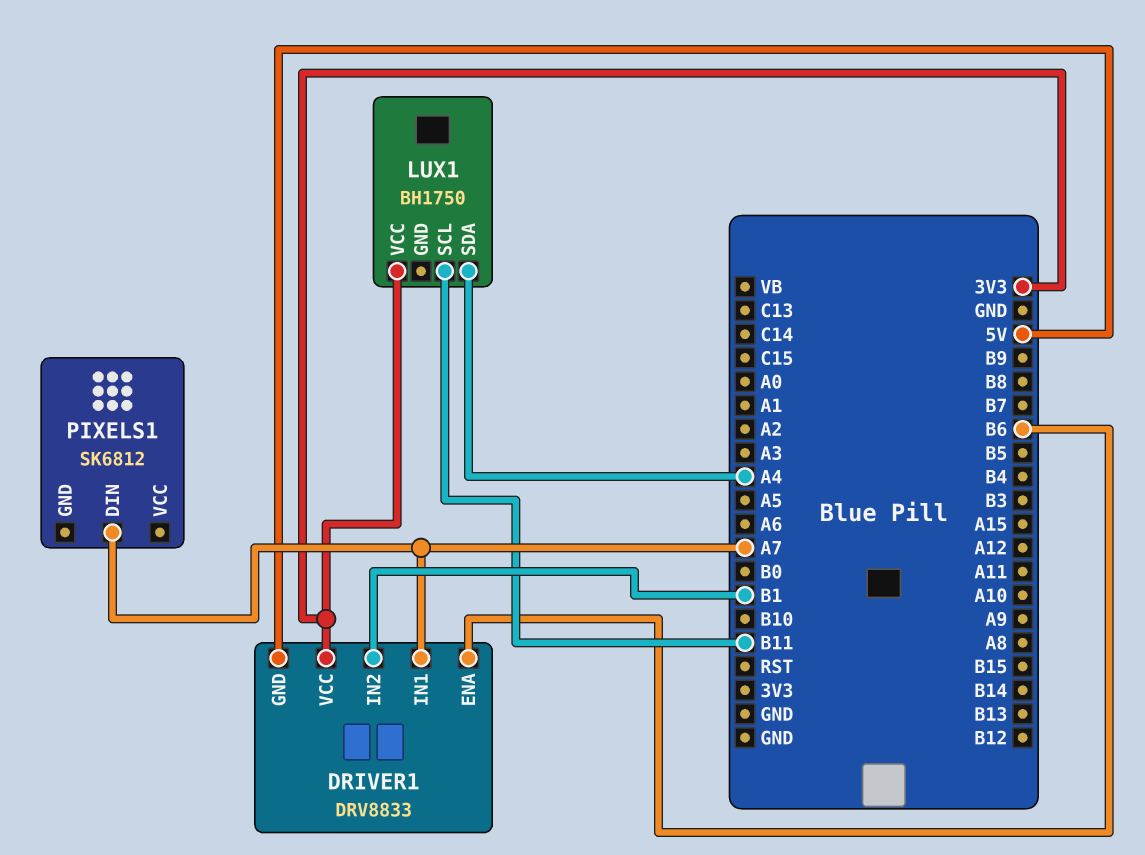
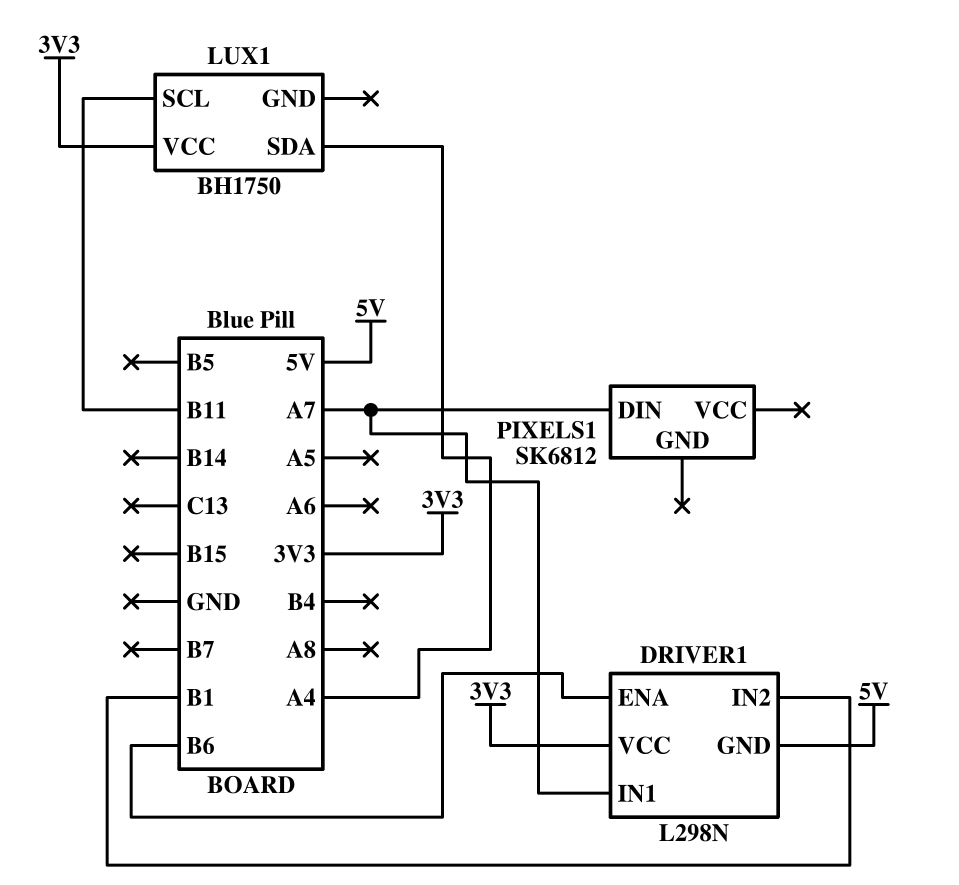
DRIVER1: DRV8833 -> L298N

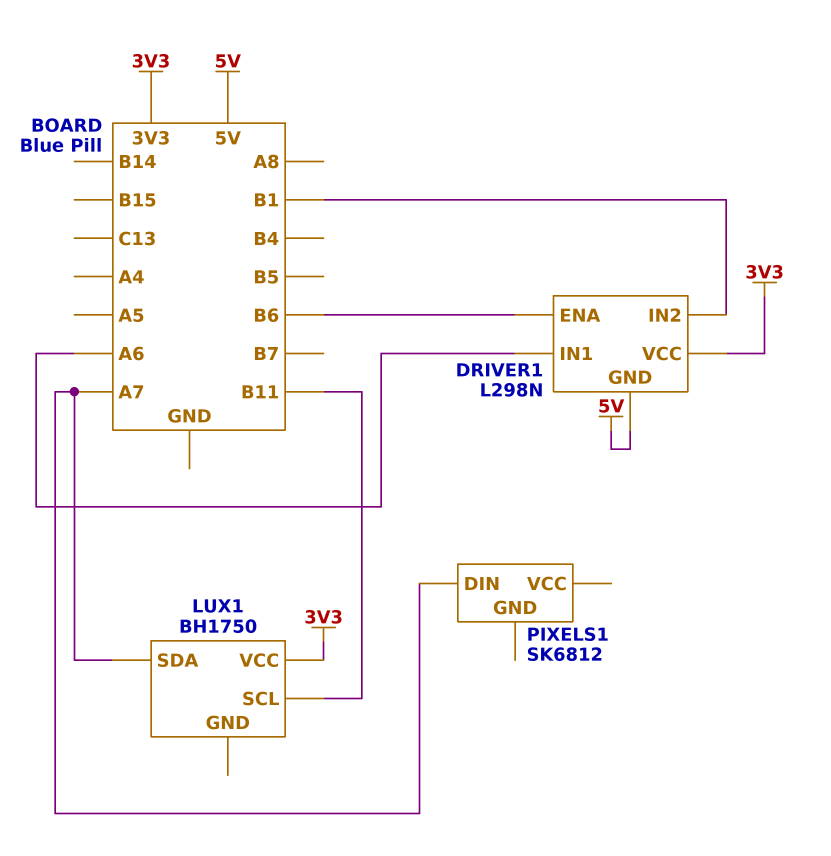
DRIVER1 pin IN1: A7 -> A6
LUX1 pin SDA: A4 -> A7

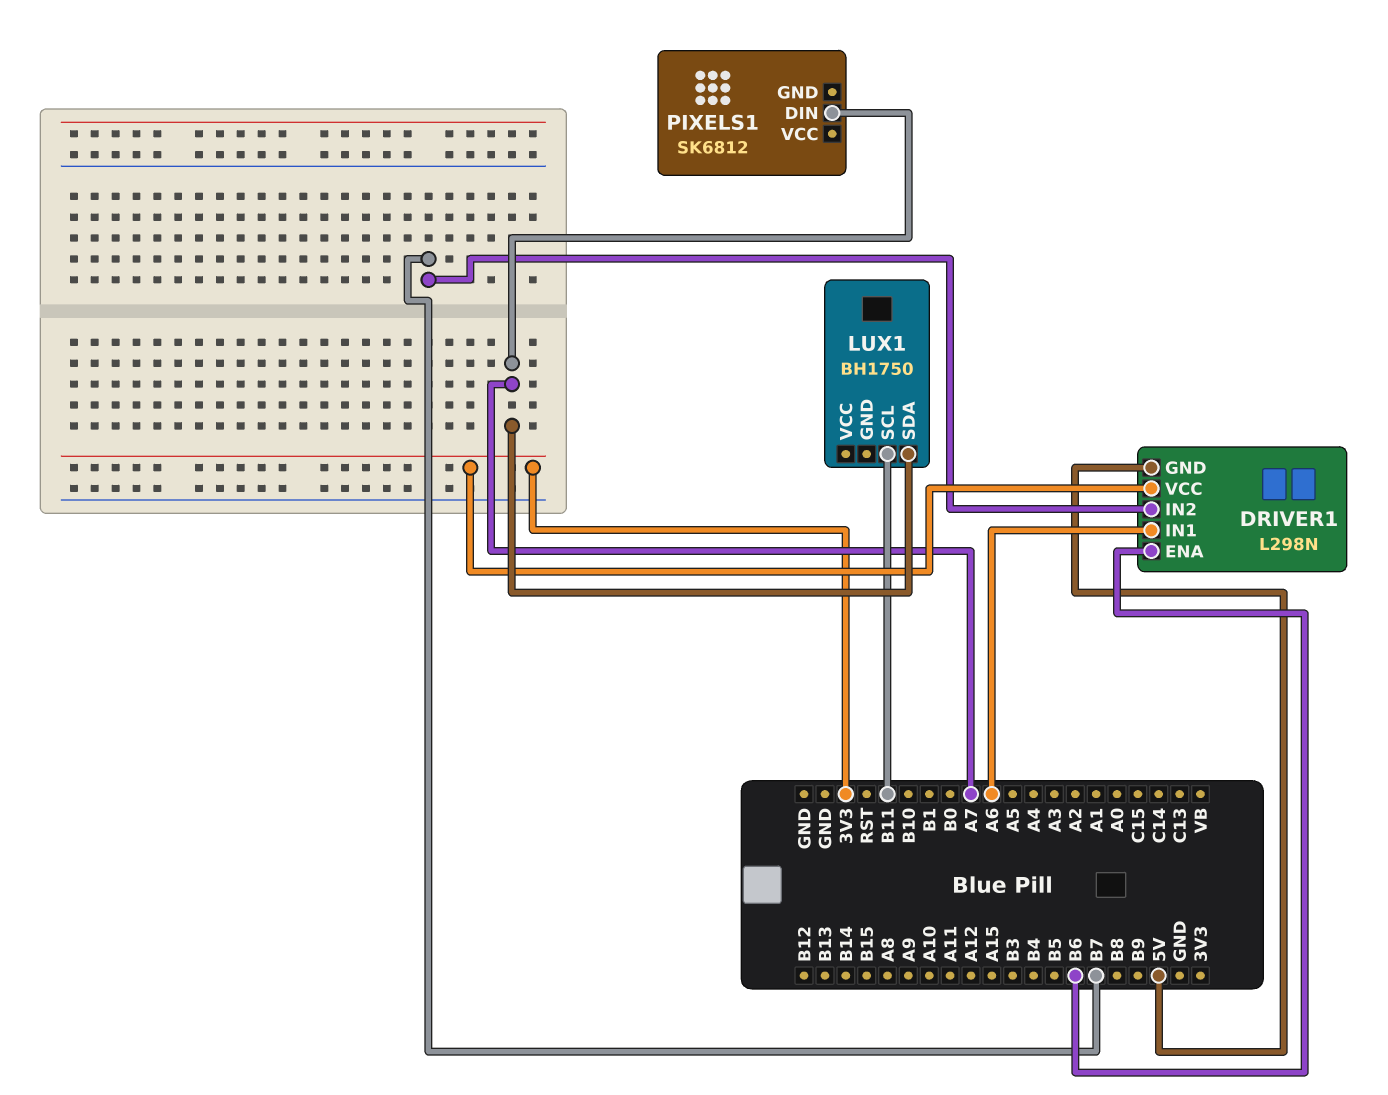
DRIVER1 pin IN2: B1 -> B7
LUX1 pin VCC: 3V3 -> none

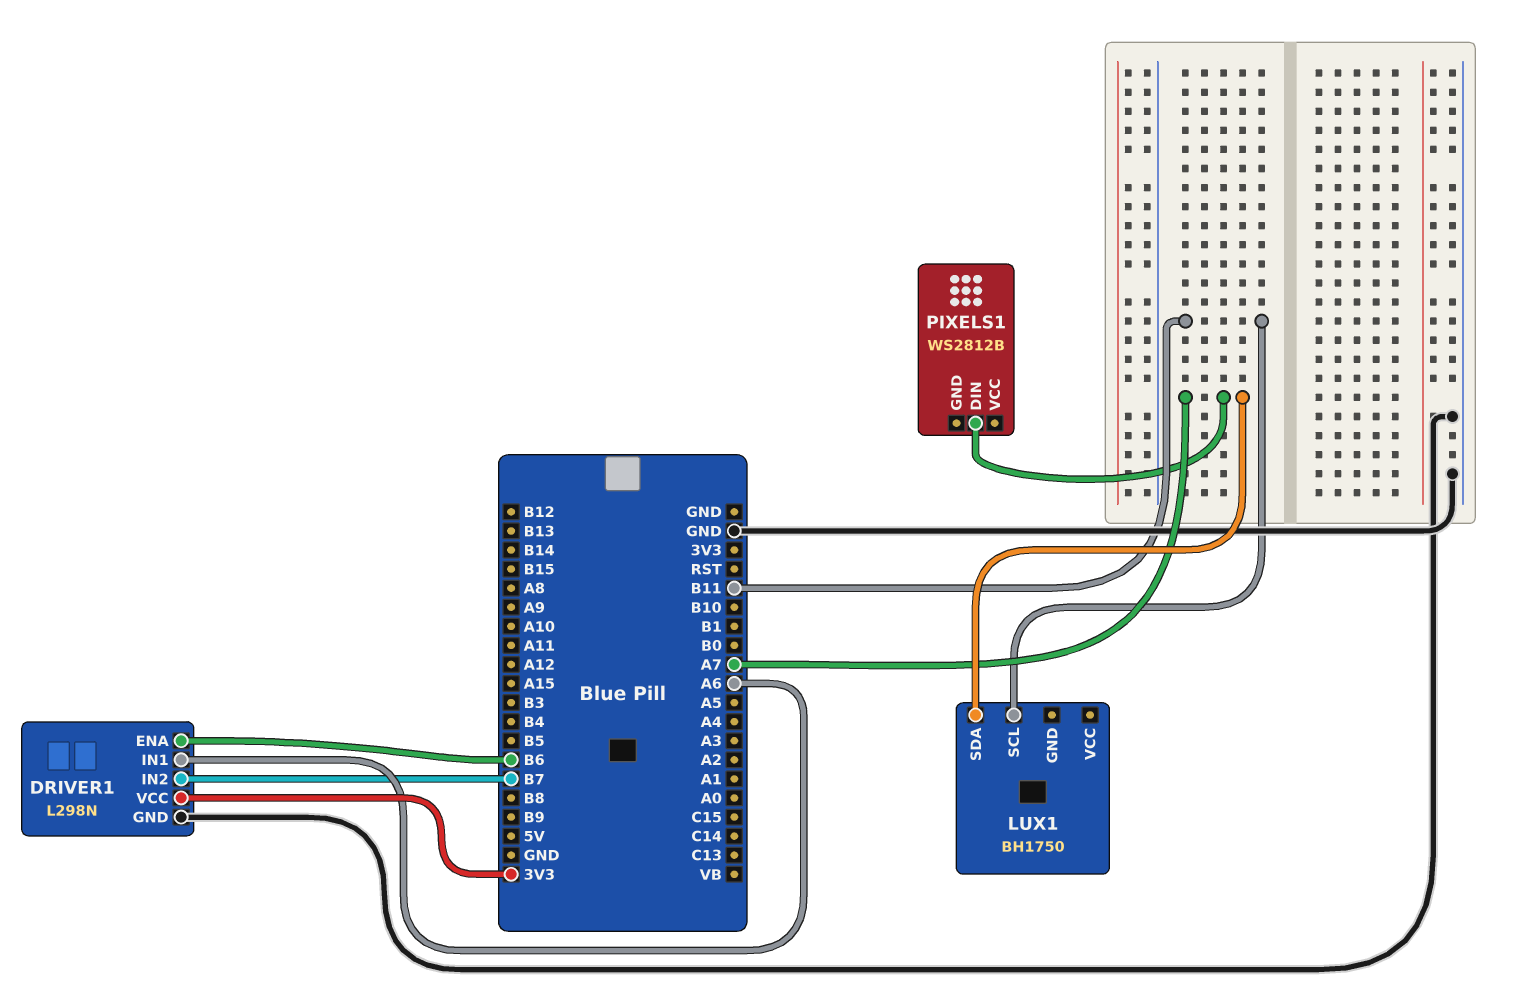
DRIVER1 pin GND: 5V -> GND
PIXELS1: SK6812 -> WS2812B

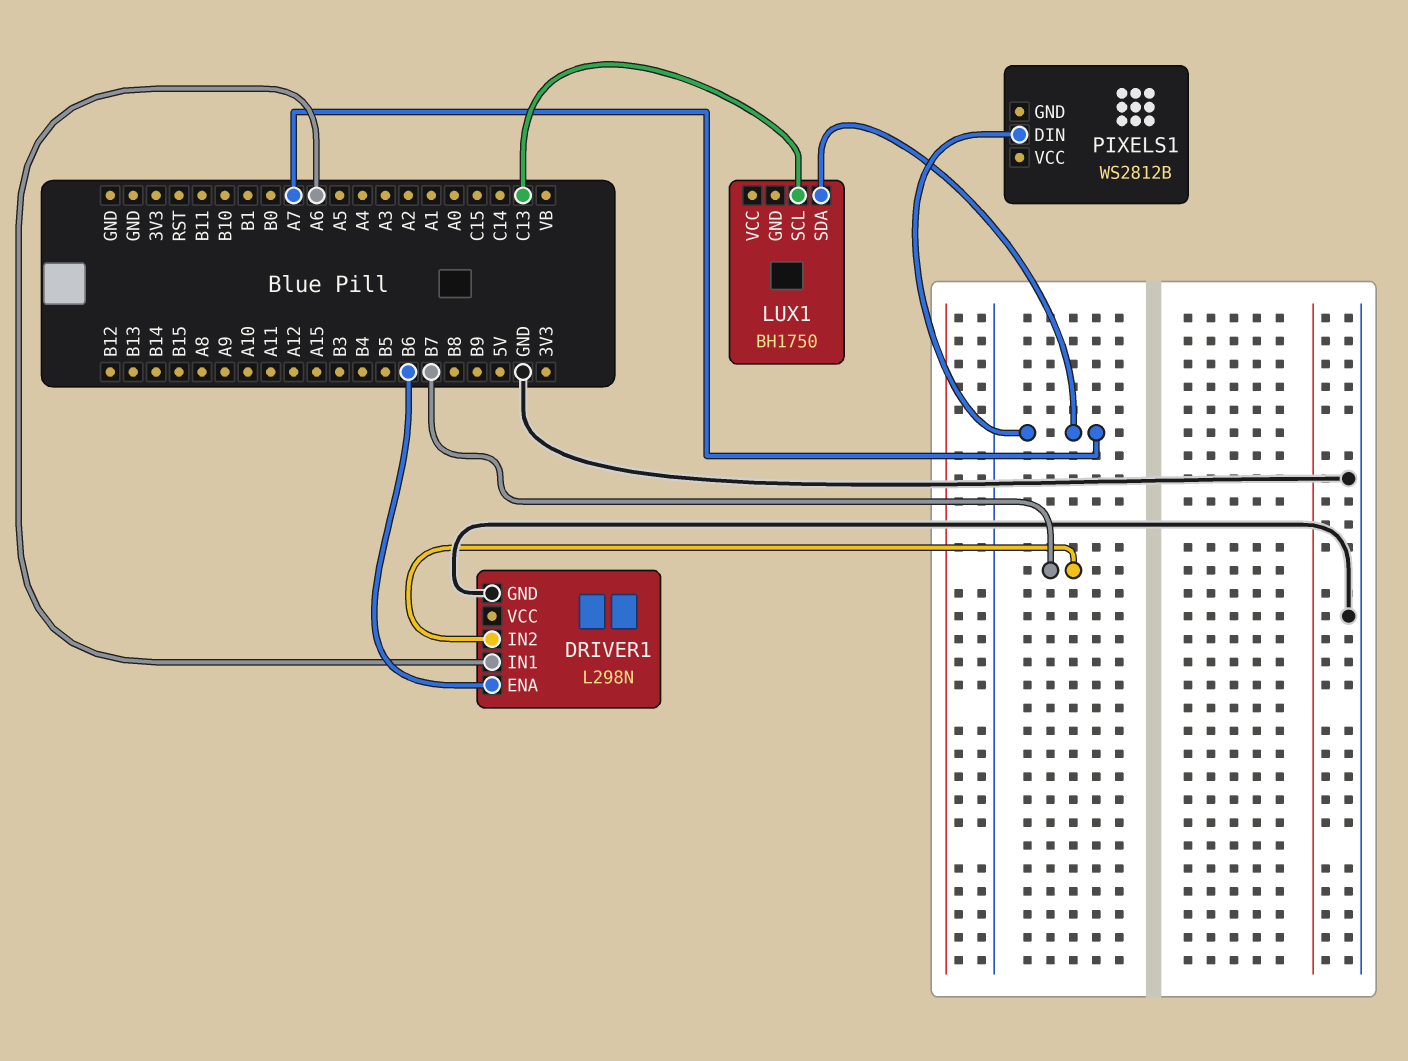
DRIVER1 pin VCC: 3V3 -> none
LUX1 pin SCL: B11 -> C13

